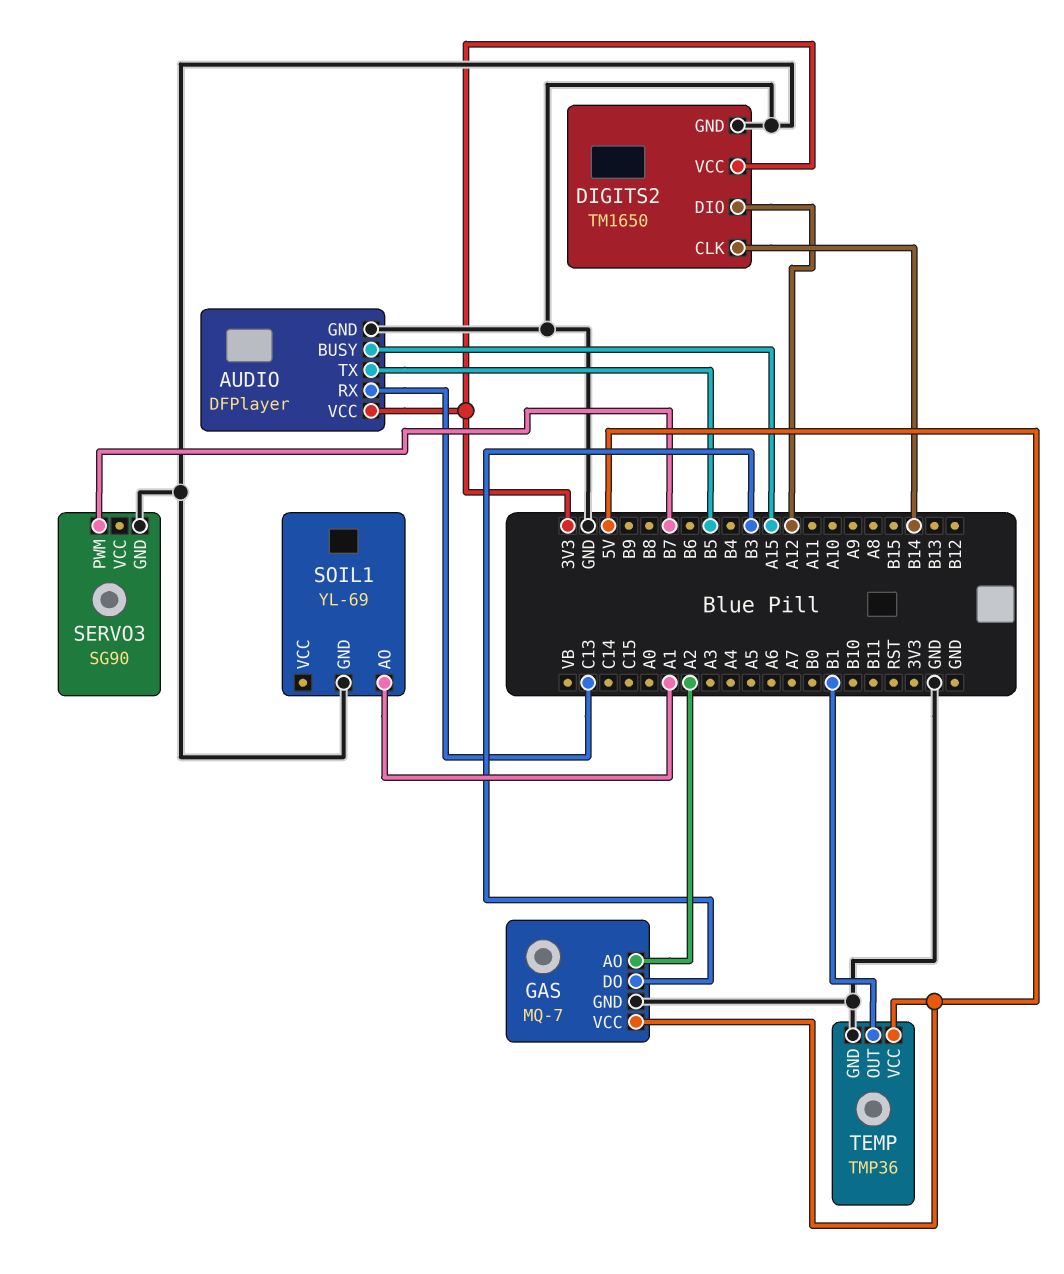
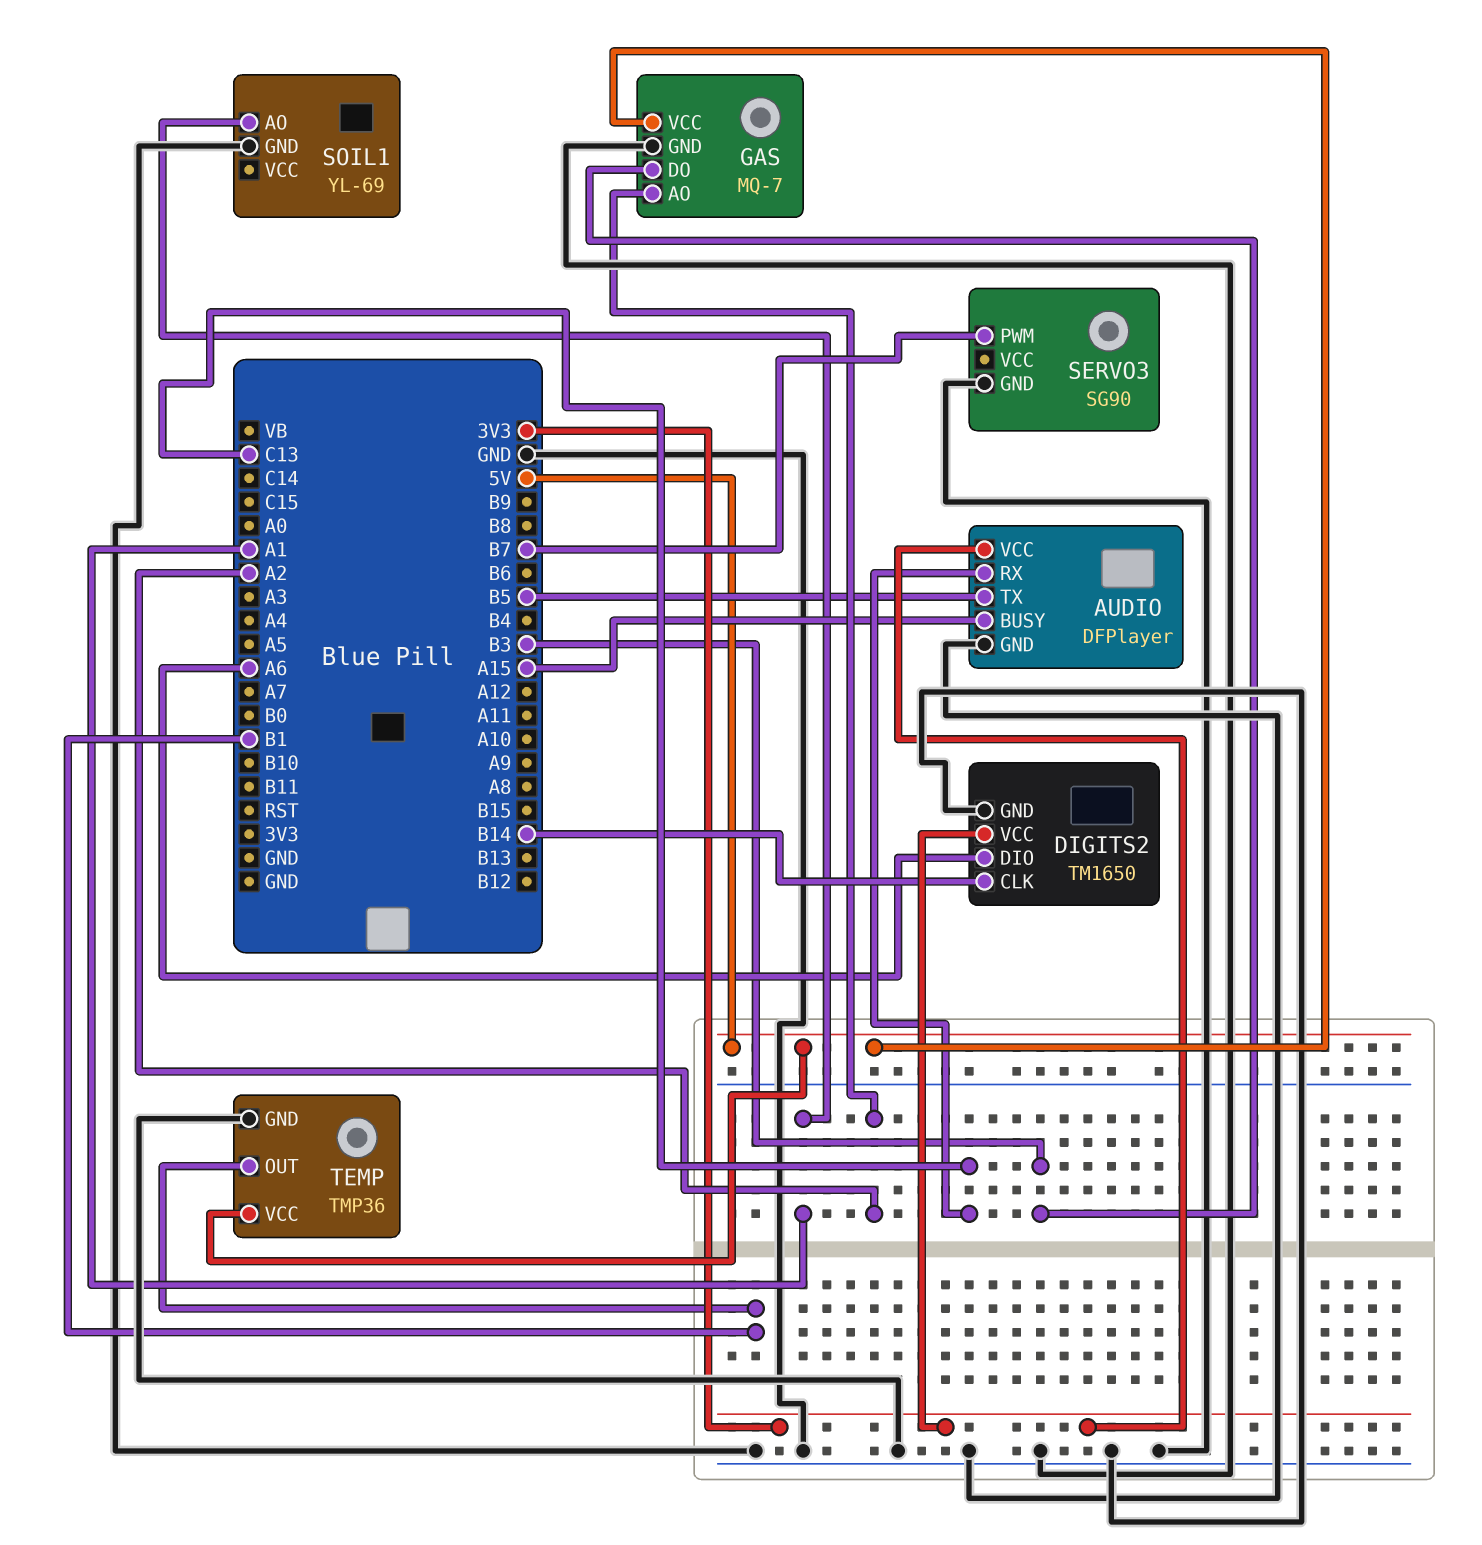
DIGITS2 pin DIO: A12 -> A6

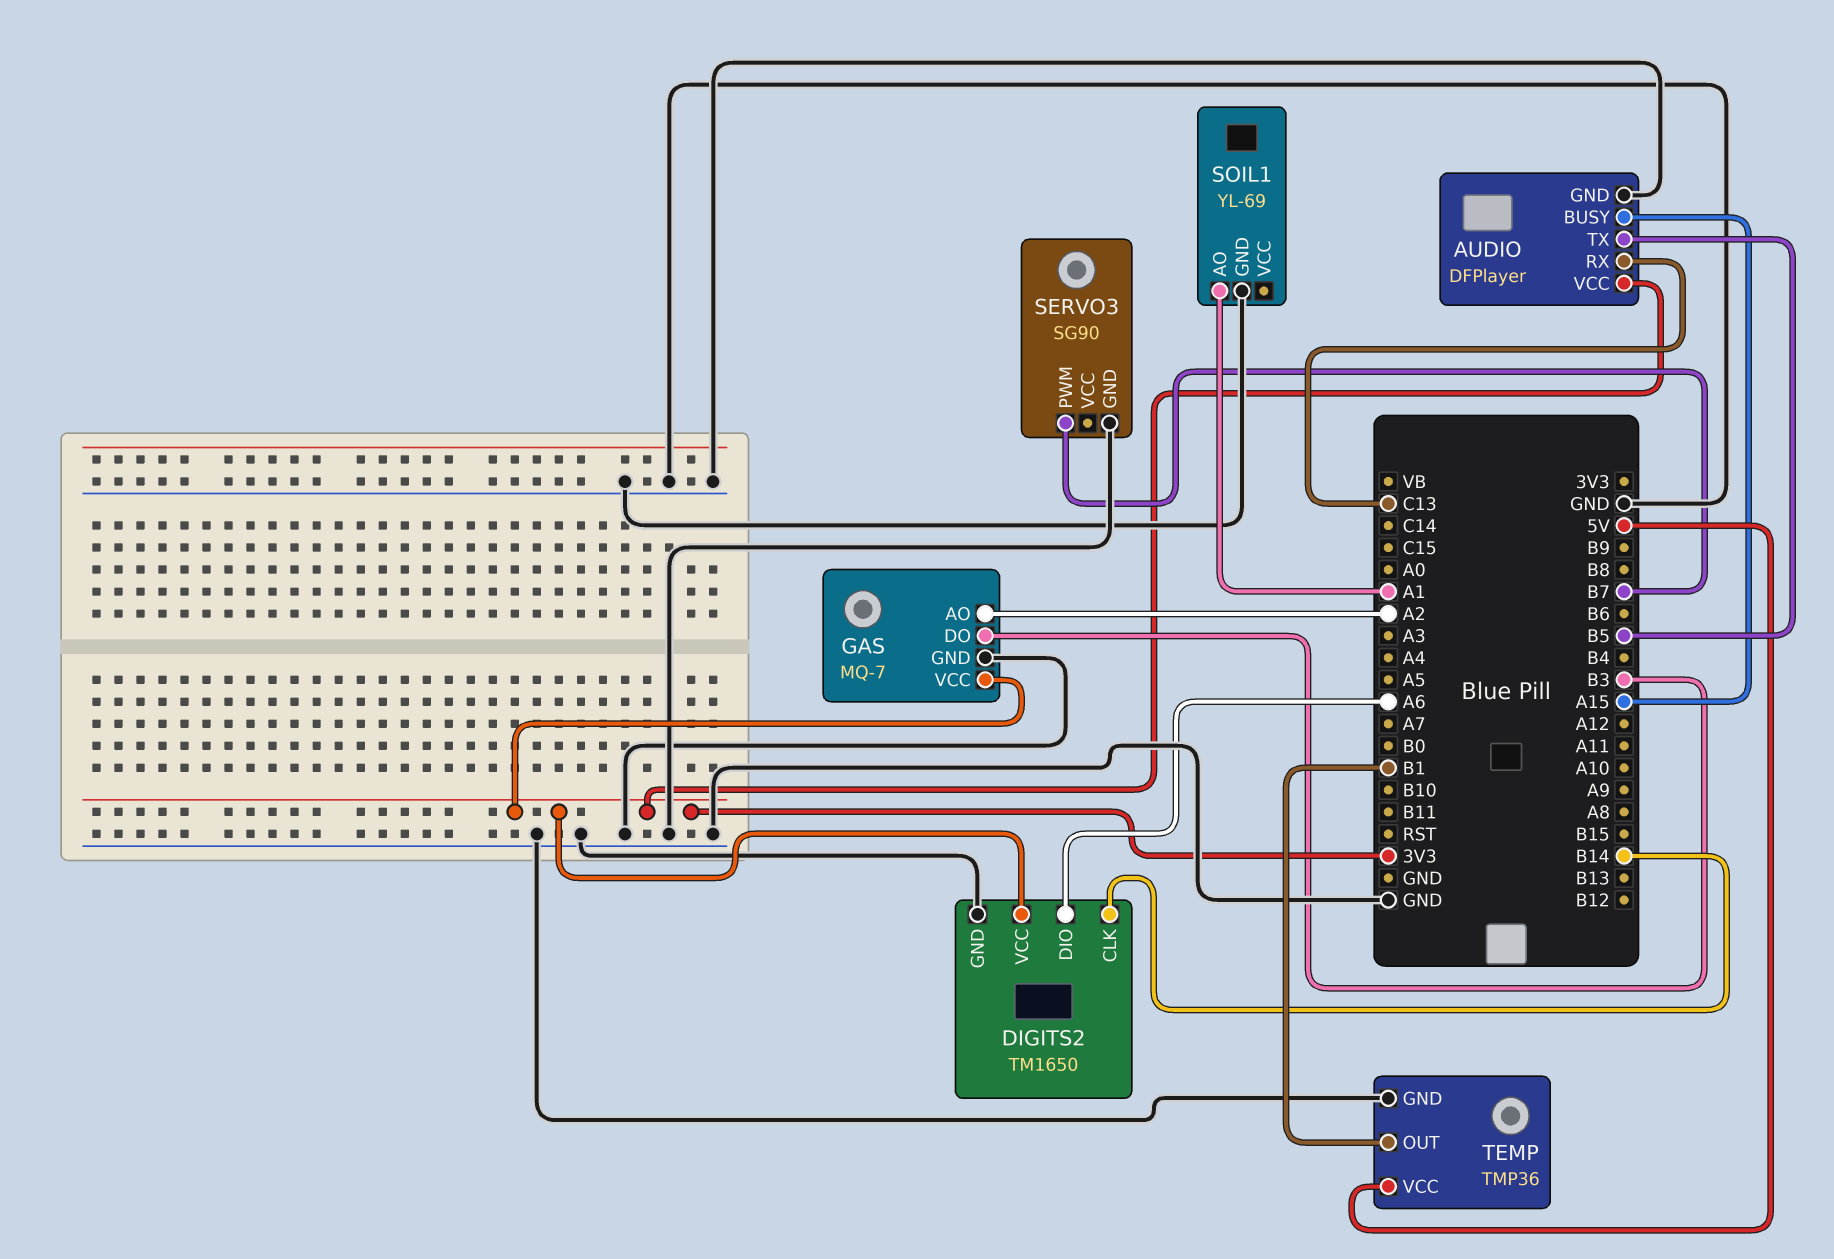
GAS pin VCC: 5V -> 3V3

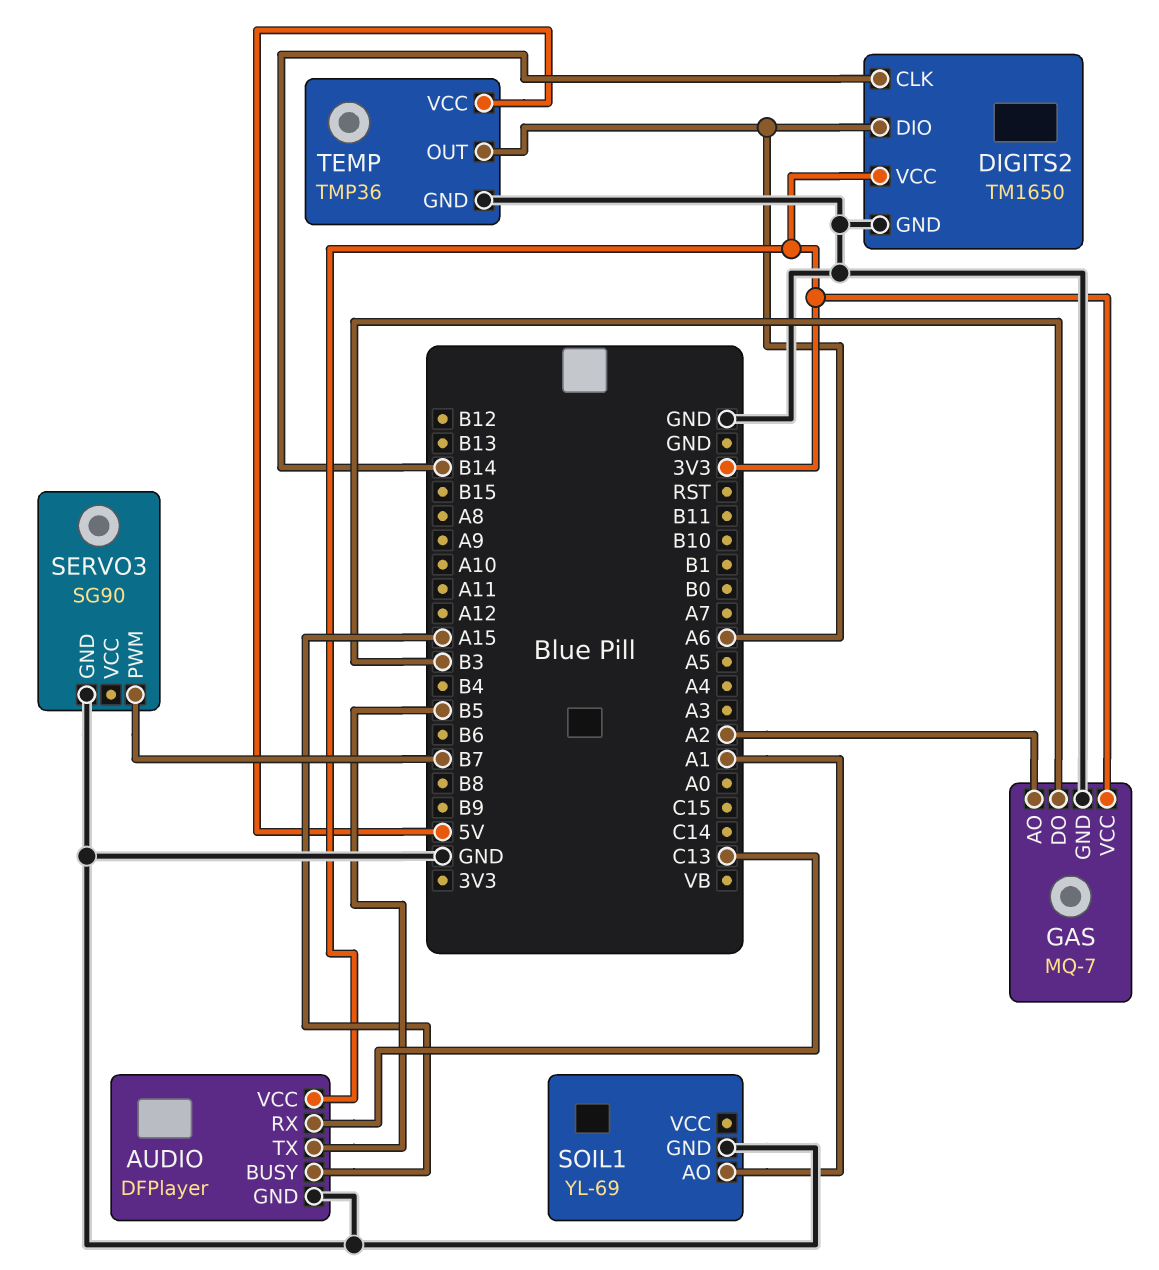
TEMP pin OUT: B1 -> A6

